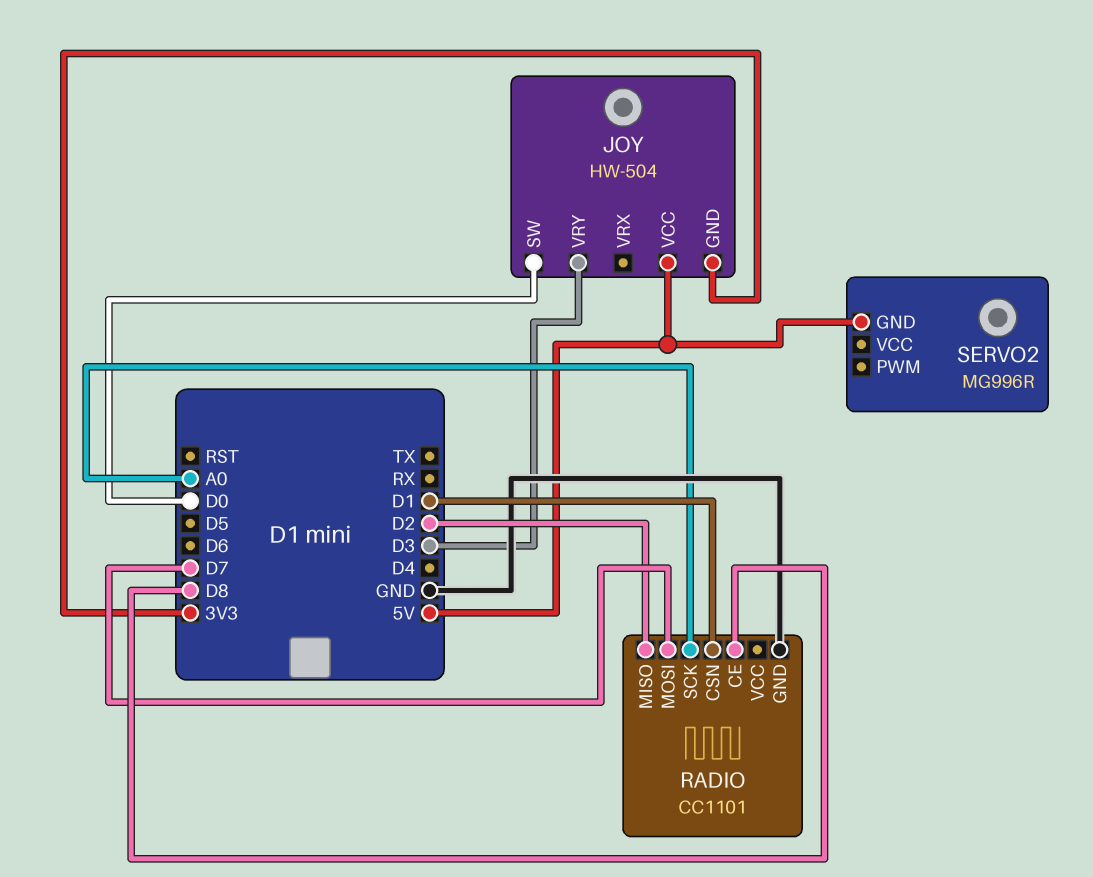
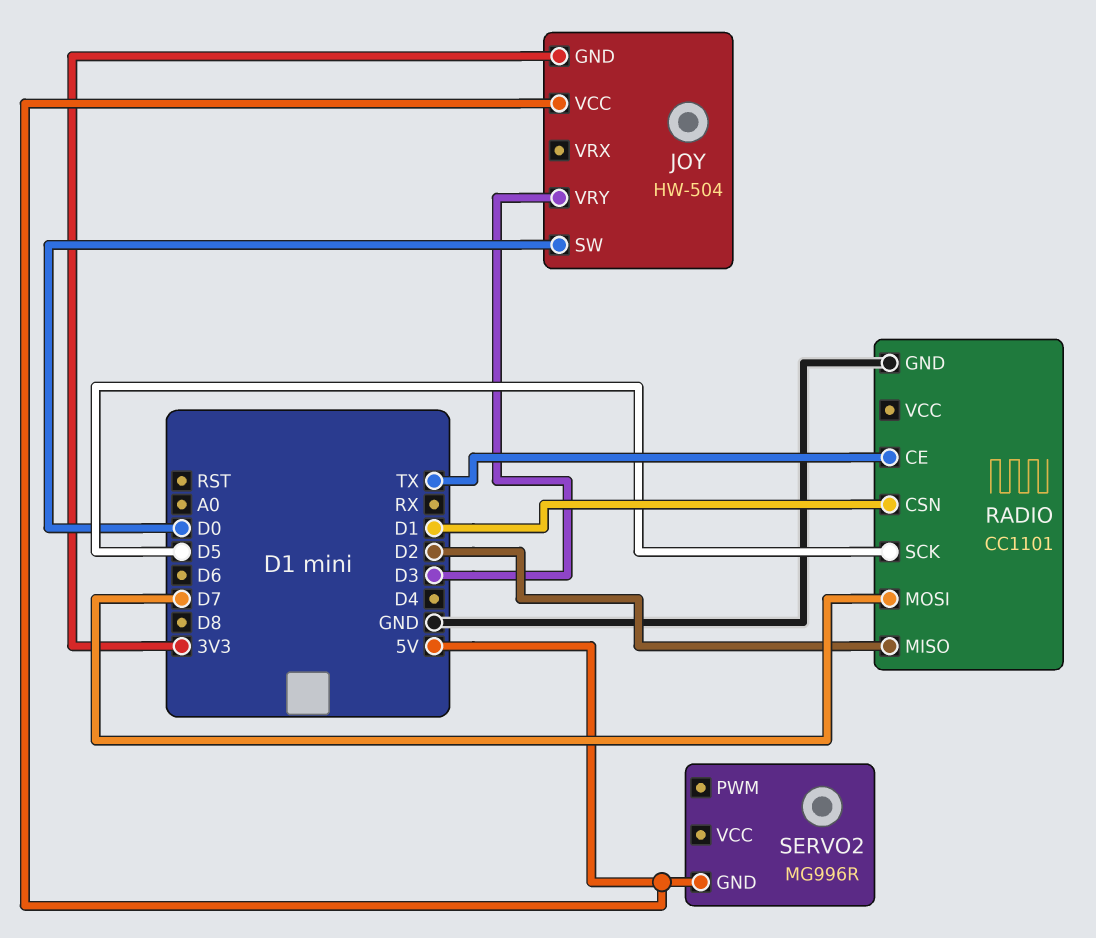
RADIO pin CE: D8 -> TX
RADIO pin SCK: A0 -> D5

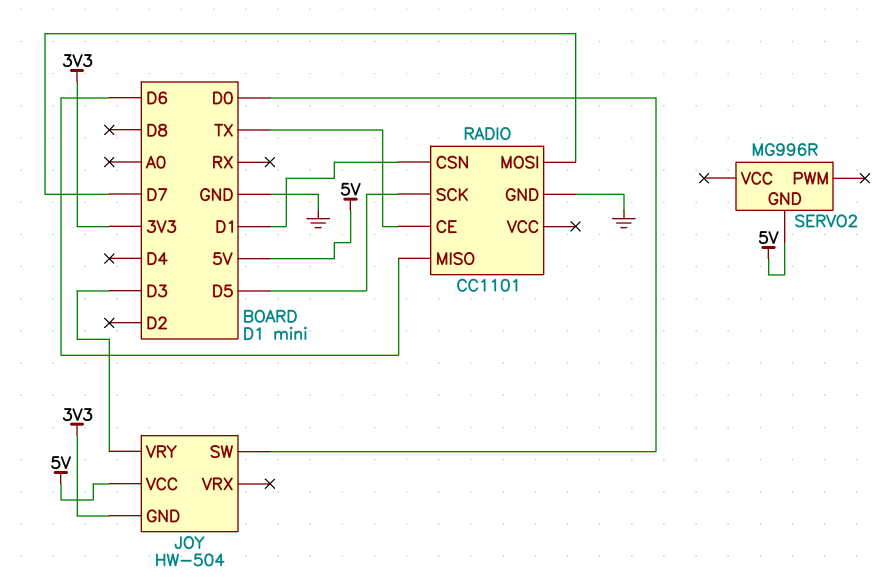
RADIO pin MISO: D2 -> D6

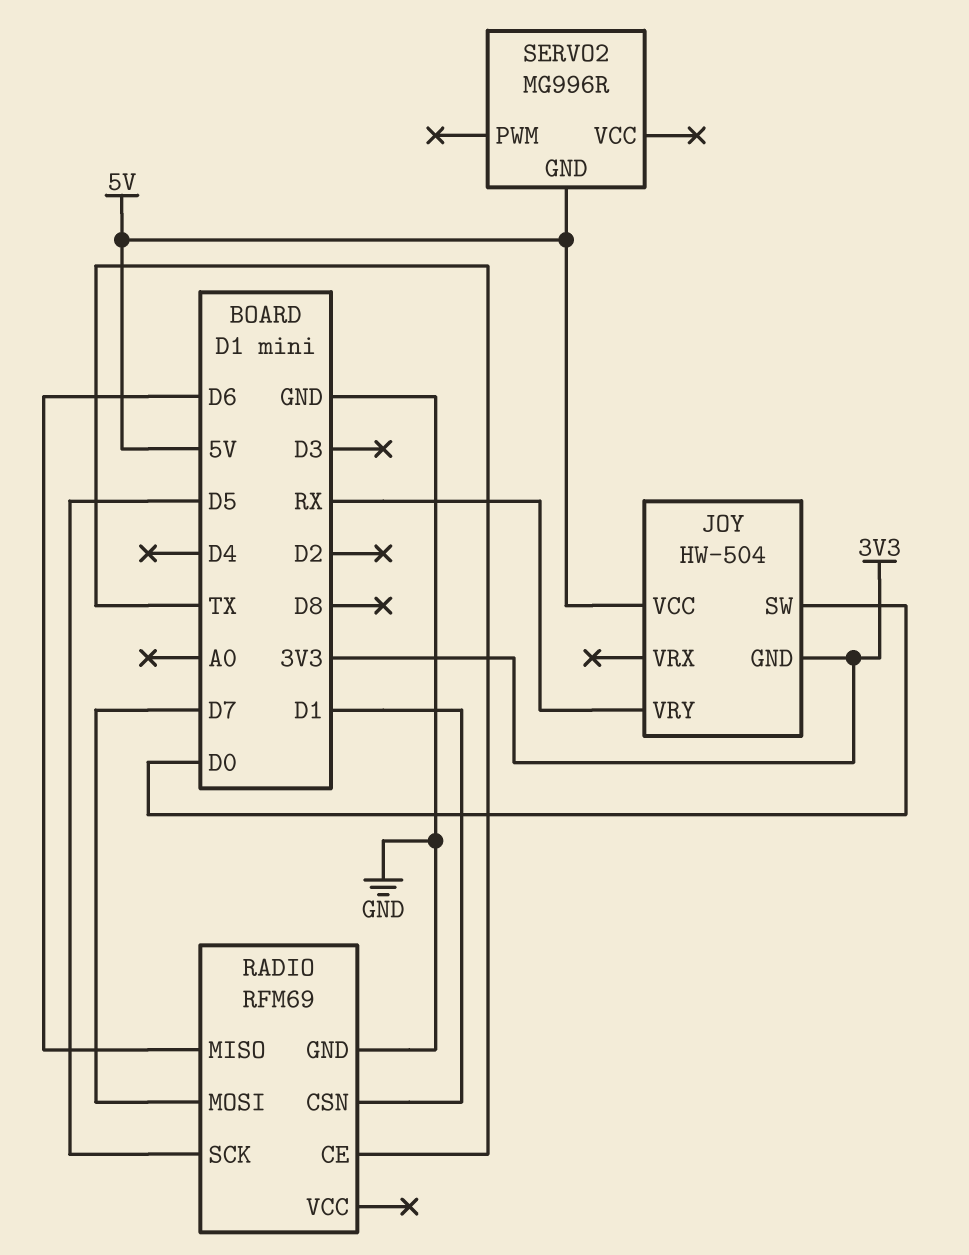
JOY pin VRY: D3 -> RX
RADIO: CC1101 -> RFM69

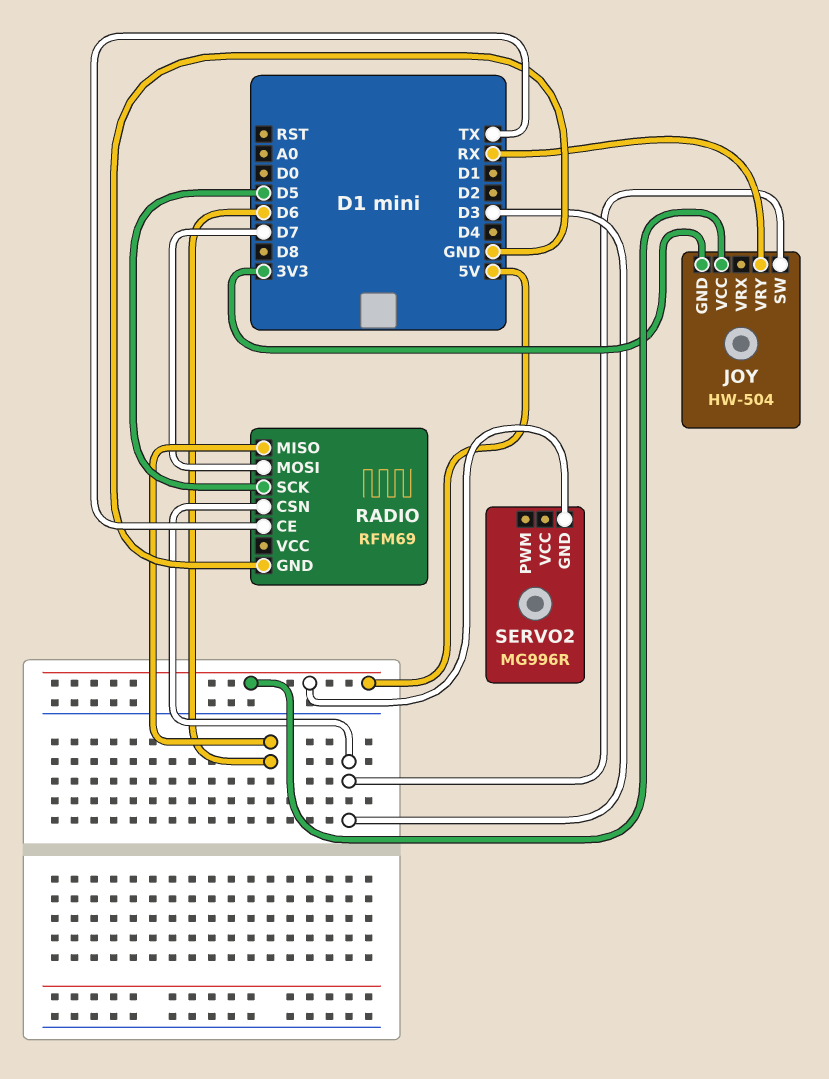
JOY pin SW: D0 -> D3
RADIO pin CSN: D1 -> D3

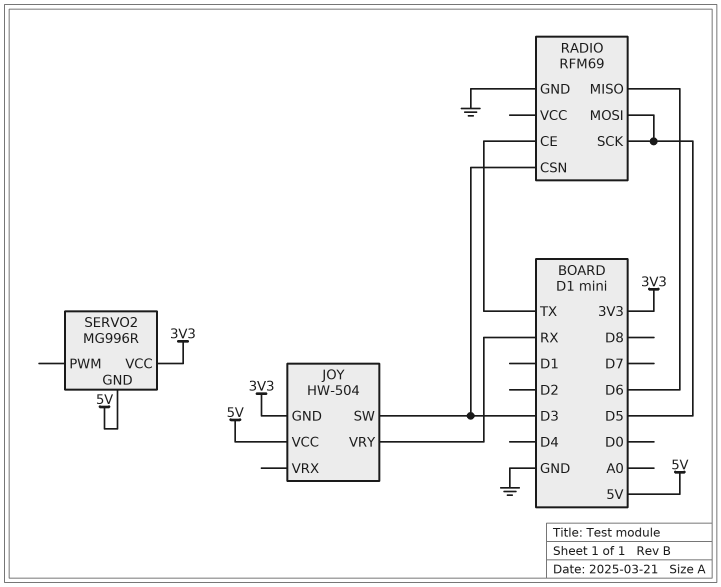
RADIO pin MOSI: D7 -> D5
SERVO2 pin VCC: none -> 3V3

